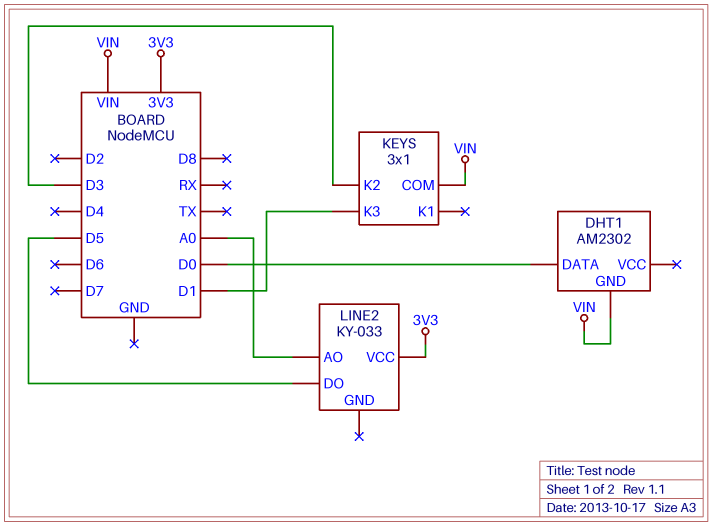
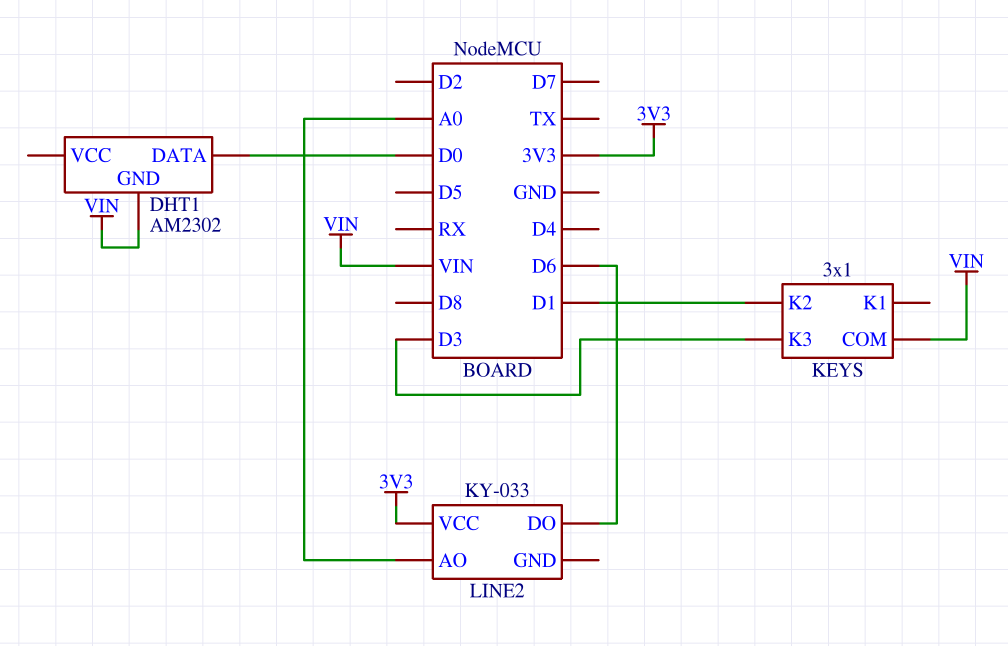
KEYS pin K2: D3 -> D1
KEYS pin K3: D1 -> D3
LINE2 pin DO: D5 -> D6

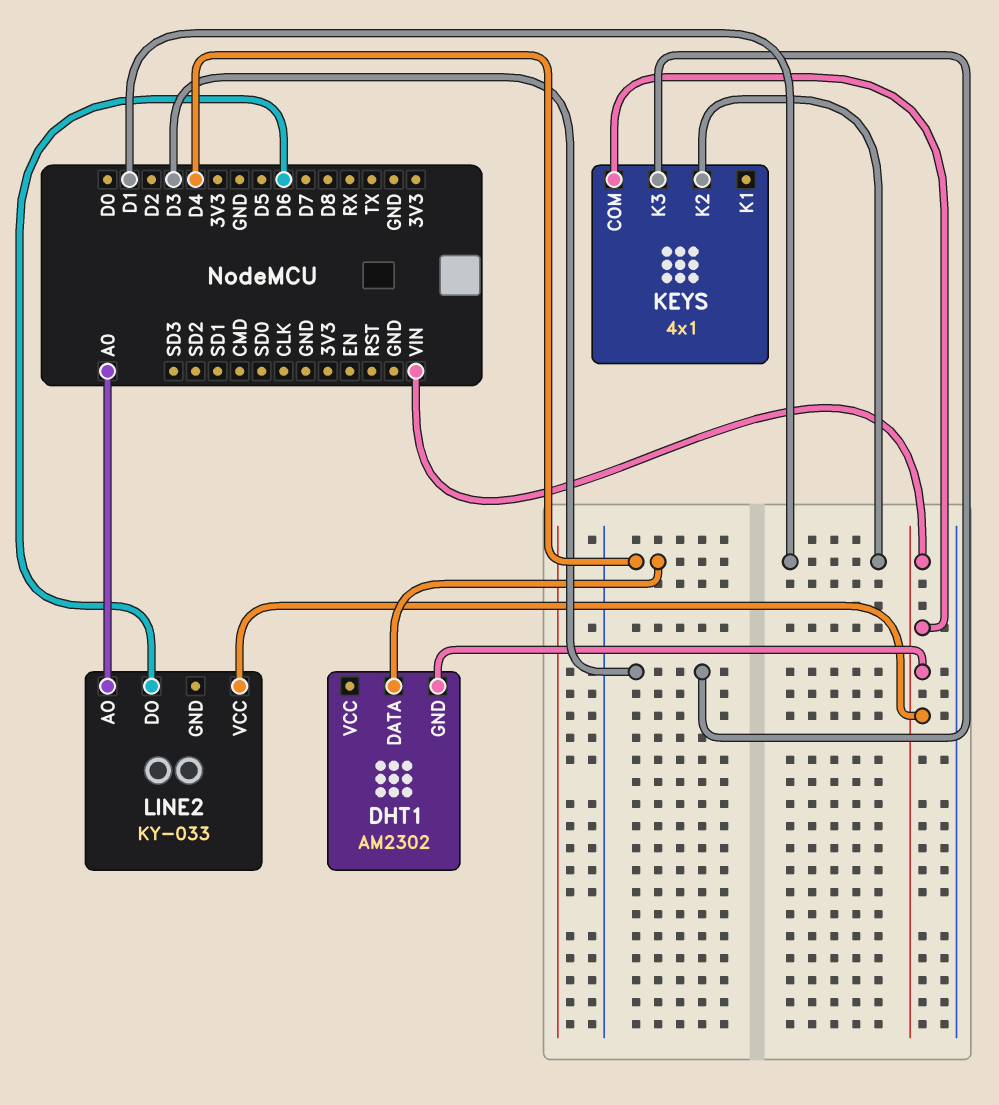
DHT1 pin DATA: D0 -> D4
KEYS: 3x1 -> 4x1
LINE2 pin VCC: 3V3 -> VIN

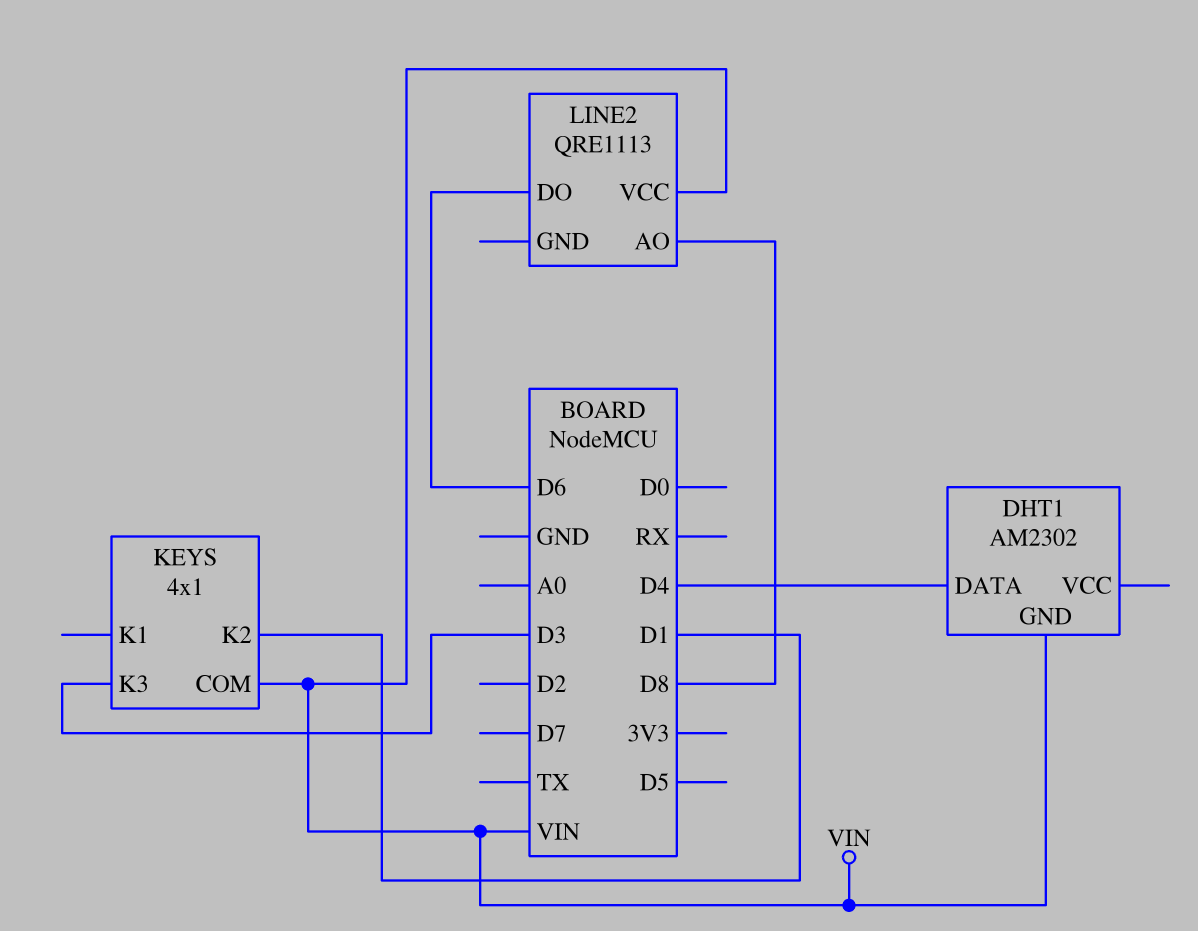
LINE2: KY-033 -> QRE1113
LINE2 pin AO: A0 -> D8

